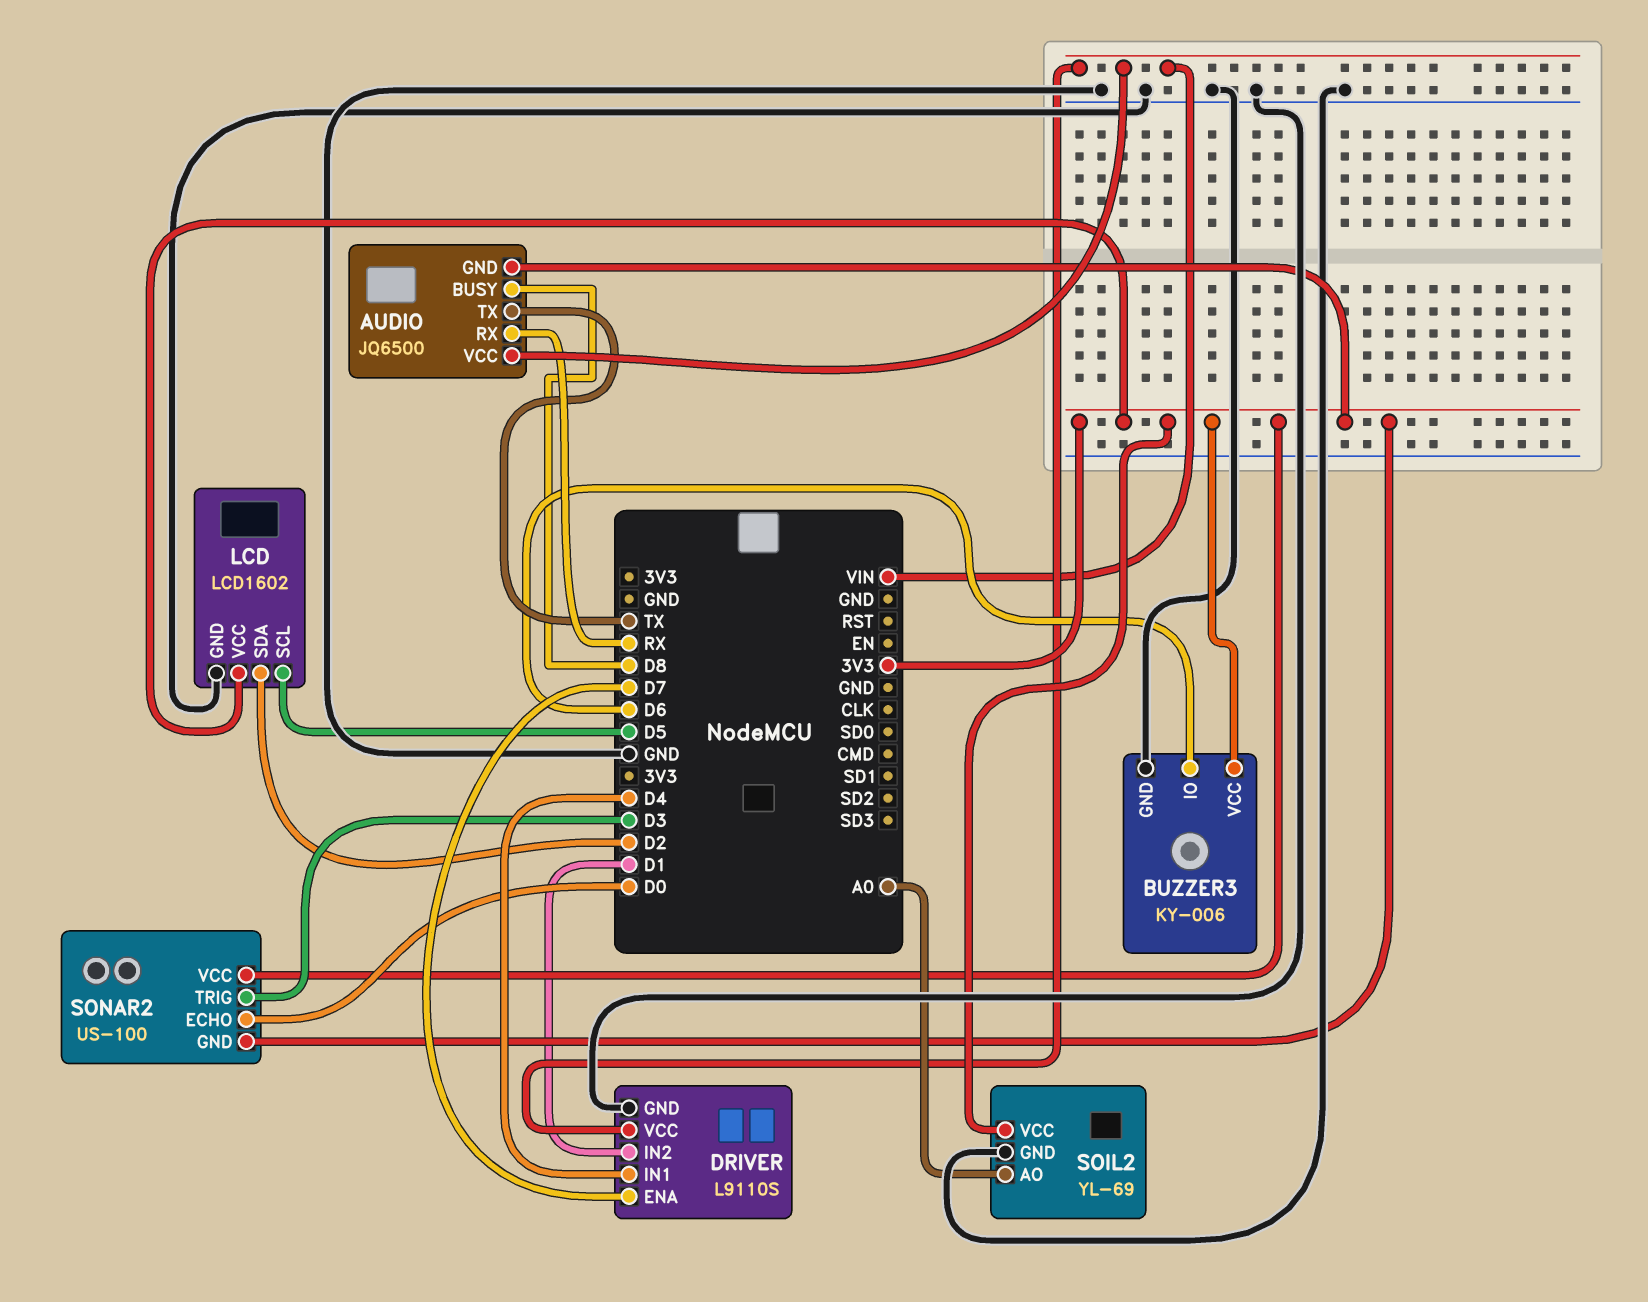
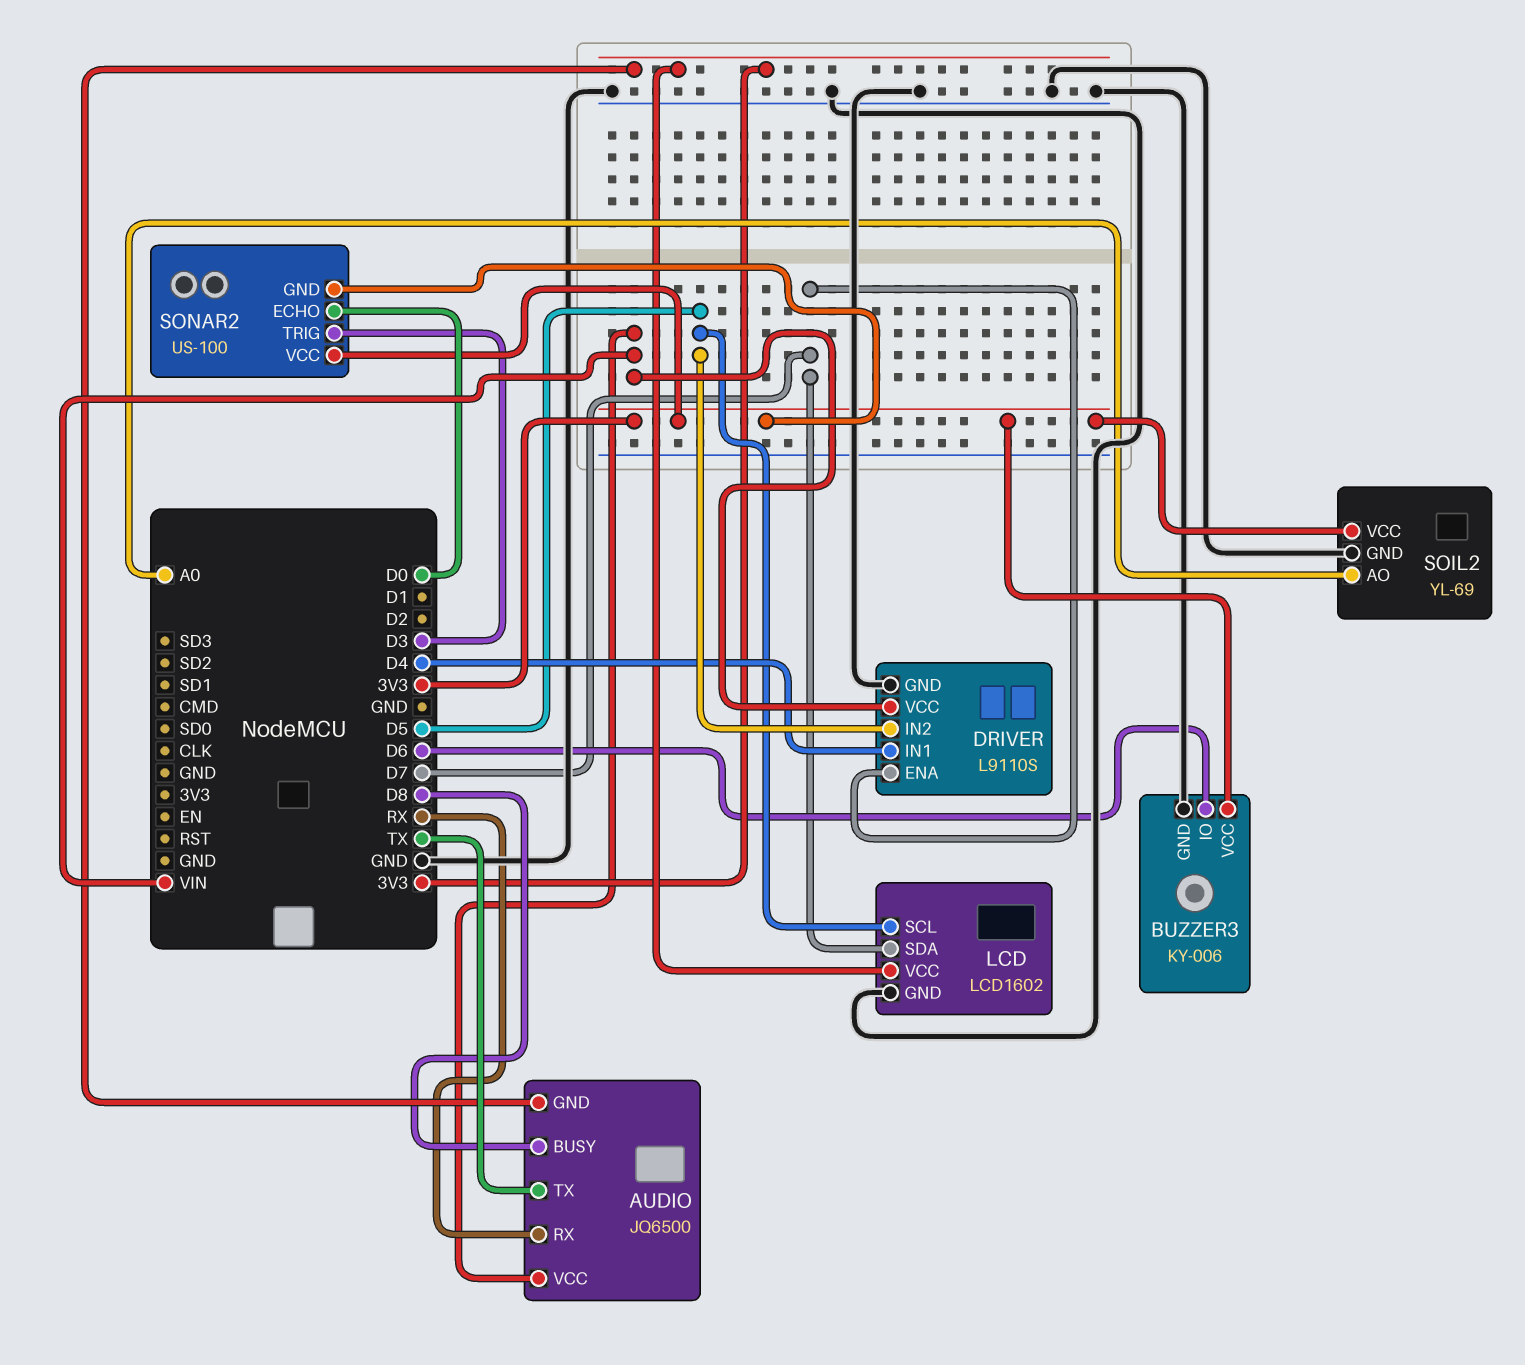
DRIVER pin IN2: D1 -> D5
LCD pin SDA: D2 -> D7

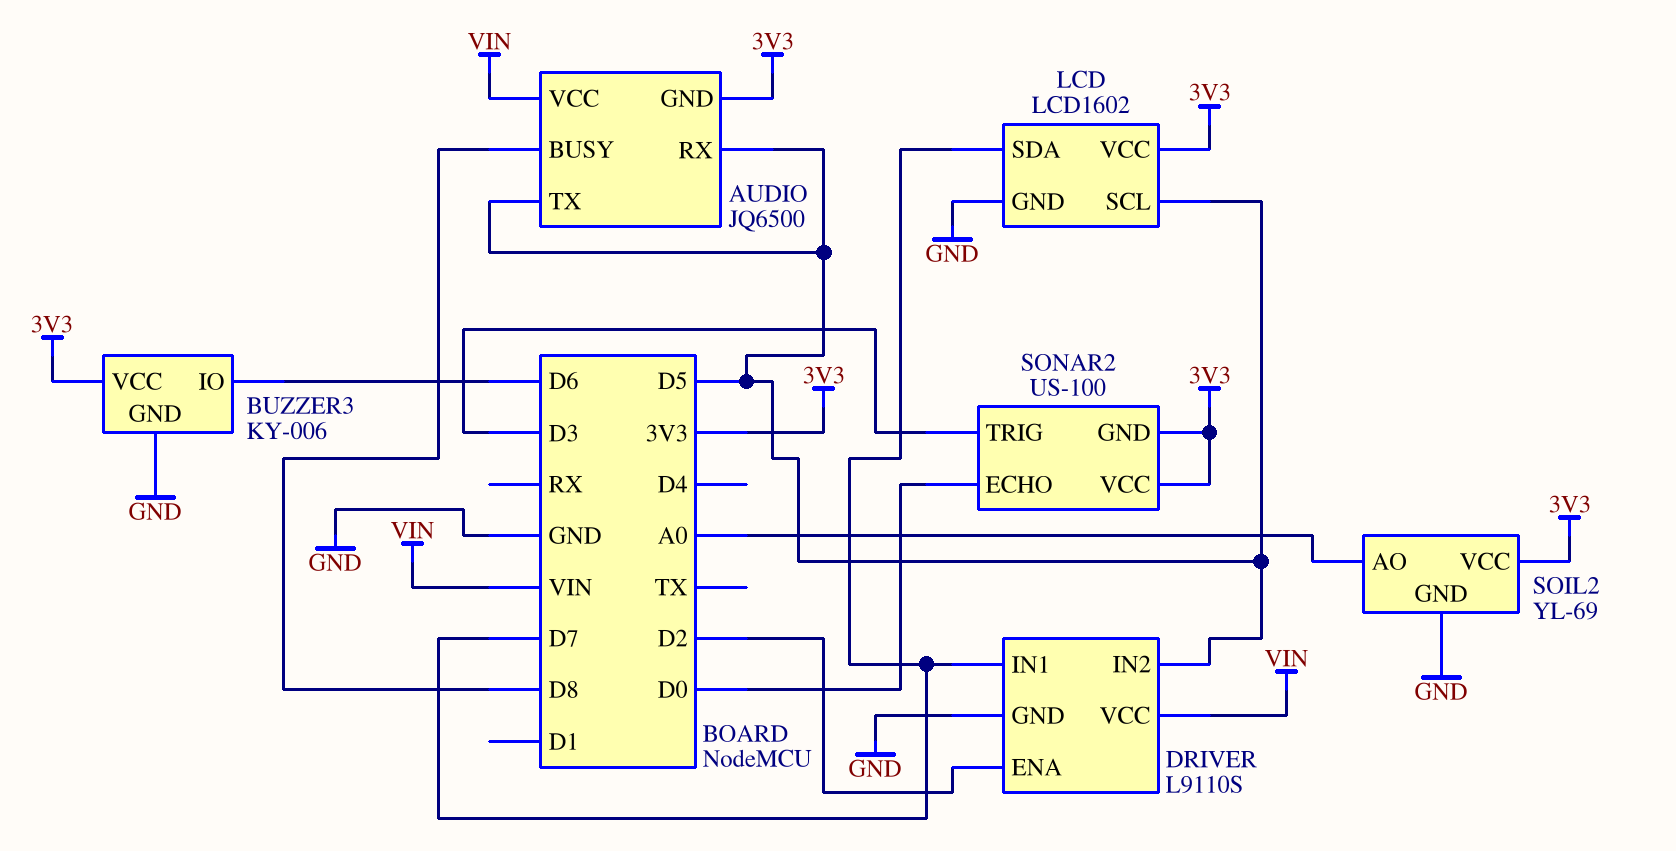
AUDIO pin RX: RX -> D5
AUDIO pin TX: TX -> D5
DRIVER pin ENA: D7 -> D2
DRIVER pin IN1: D4 -> D7

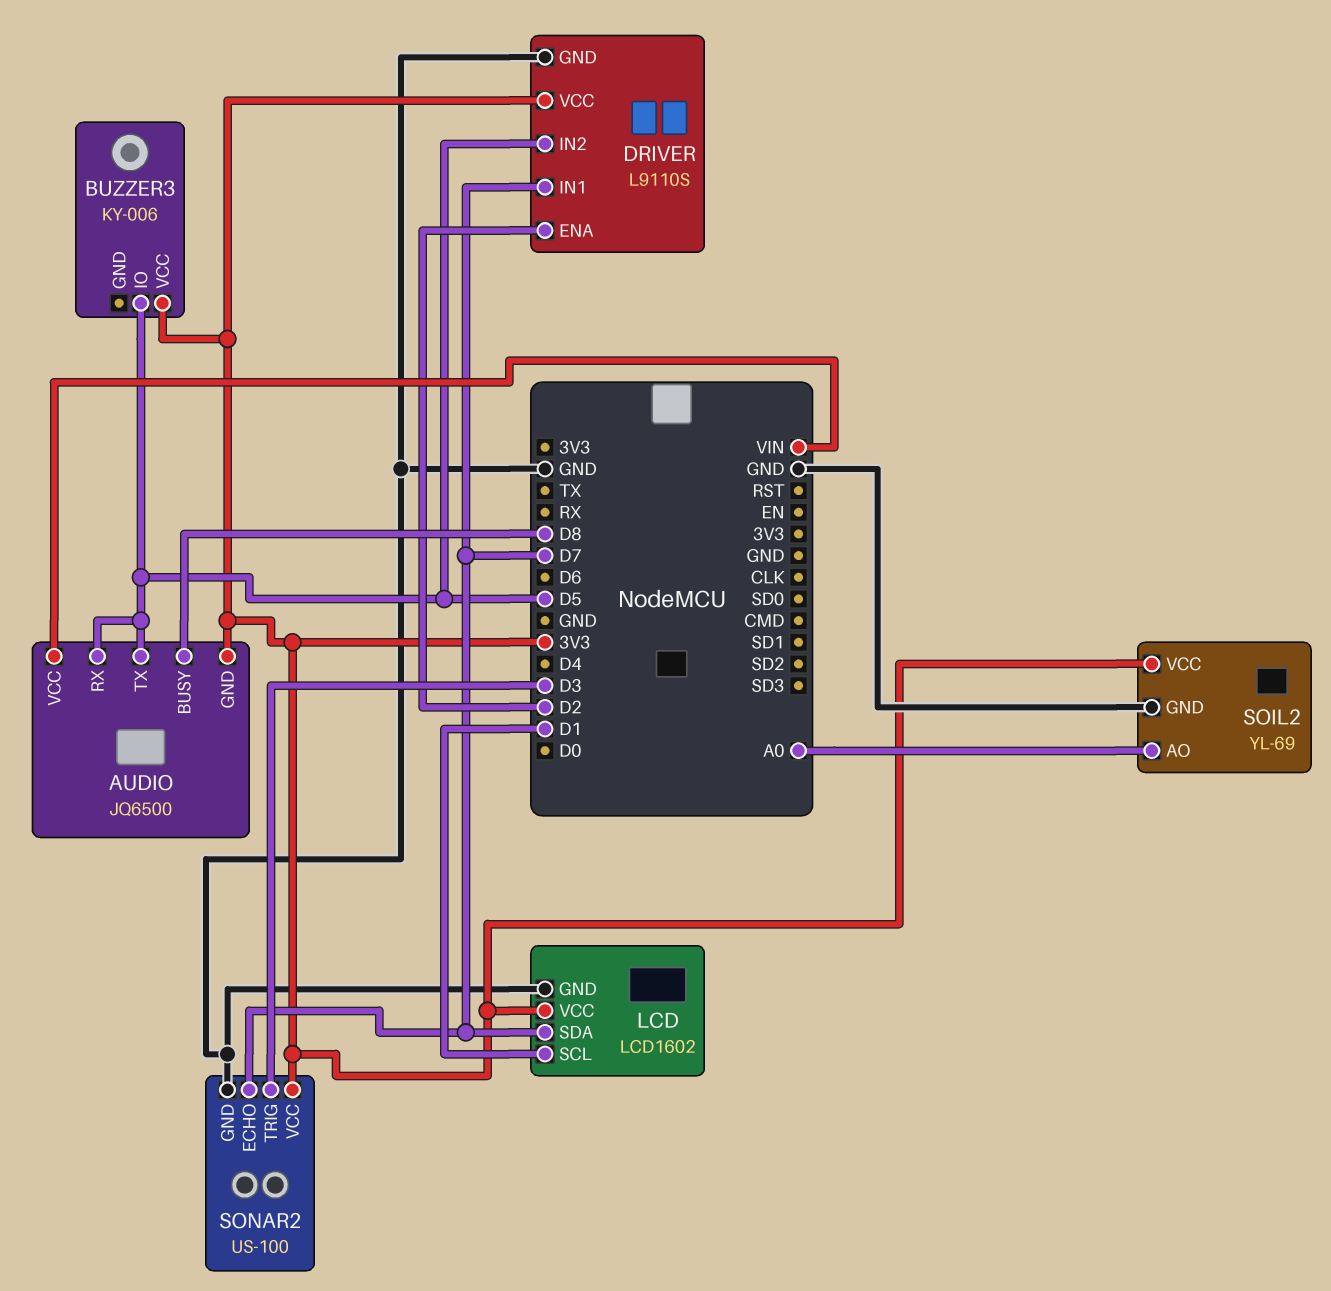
BUZZER3 pin GND: GND -> none
BUZZER3 pin IO: D6 -> D5
DRIVER pin VCC: VIN -> 3V3
LCD pin SCL: D5 -> D1
SONAR2 pin ECHO: D0 -> D7
SONAR2 pin GND: 3V3 -> GND

